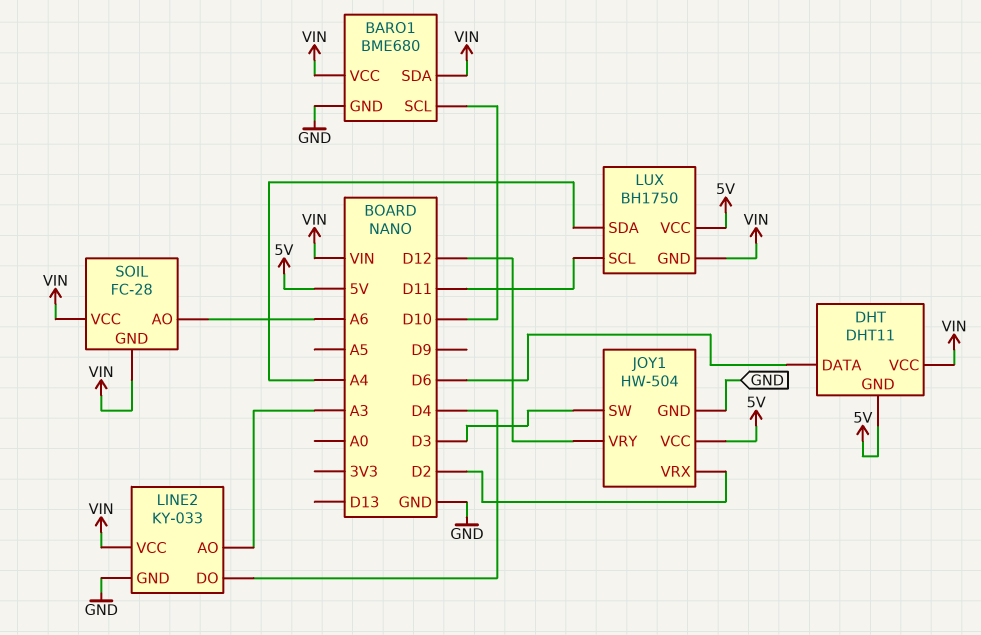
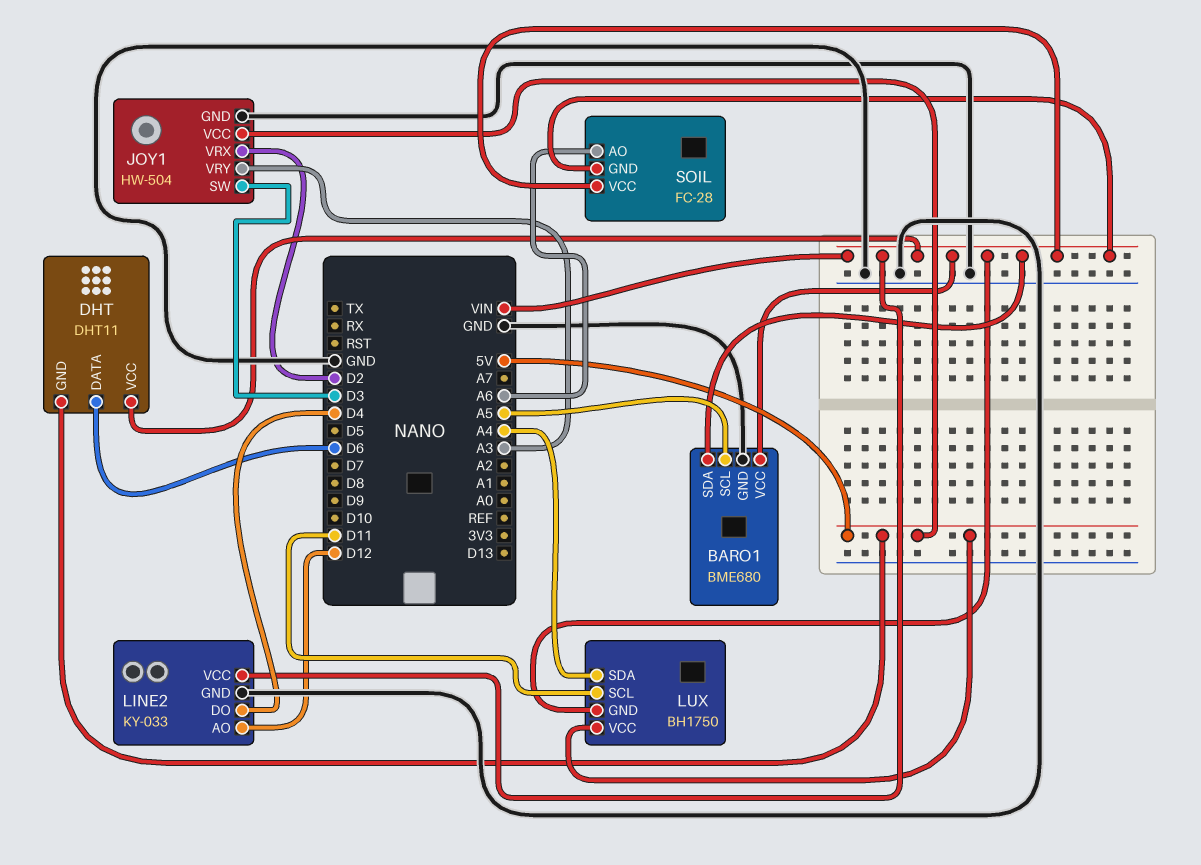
BARO1 pin SCL: D10 -> A5
JOY1 pin VRY: D12 -> A3
LINE2 pin AO: A3 -> D12

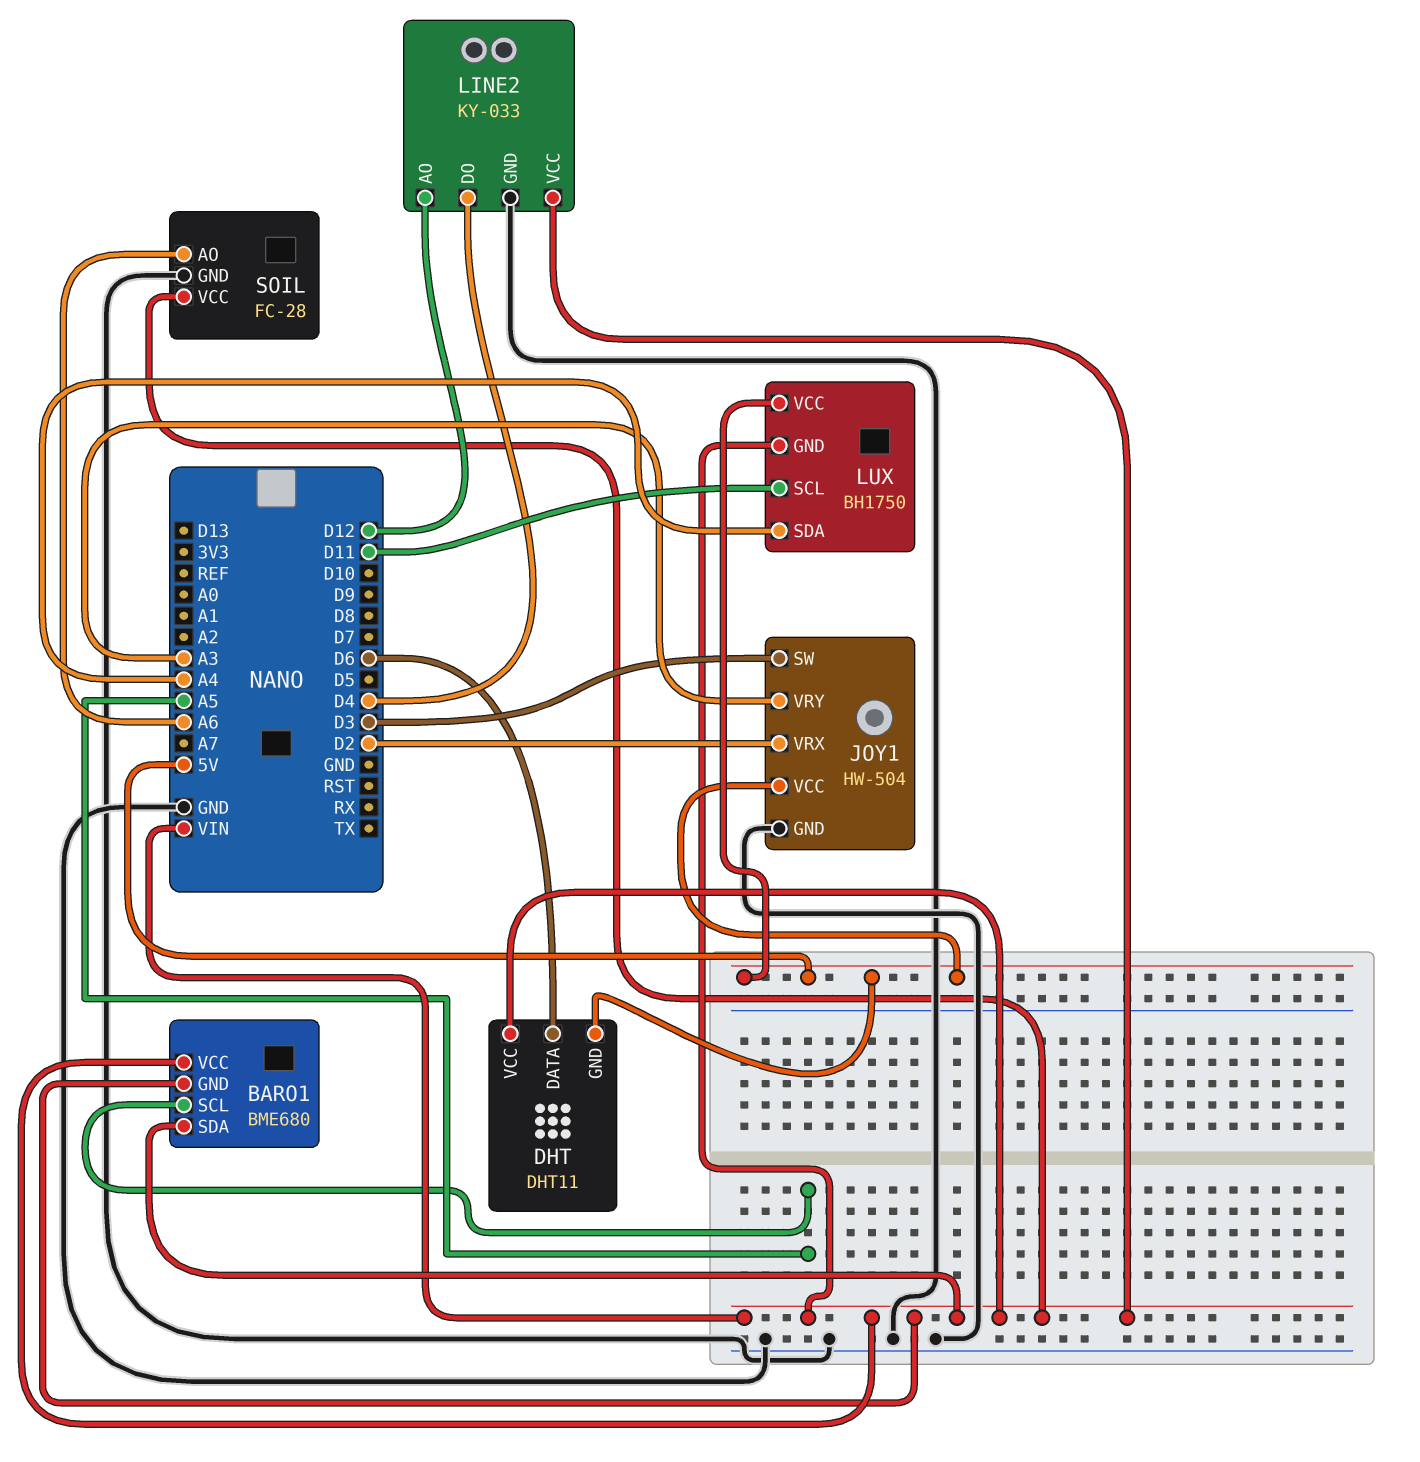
BARO1 pin GND: GND -> VIN
SOIL pin GND: VIN -> GND

